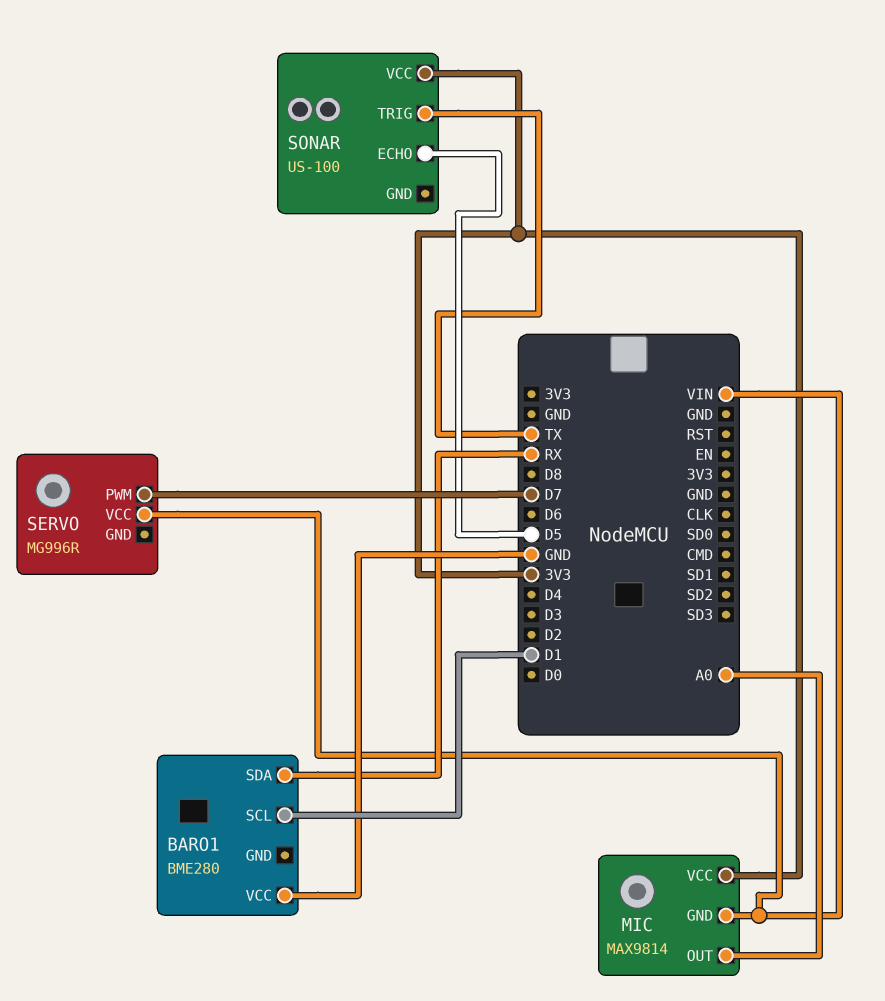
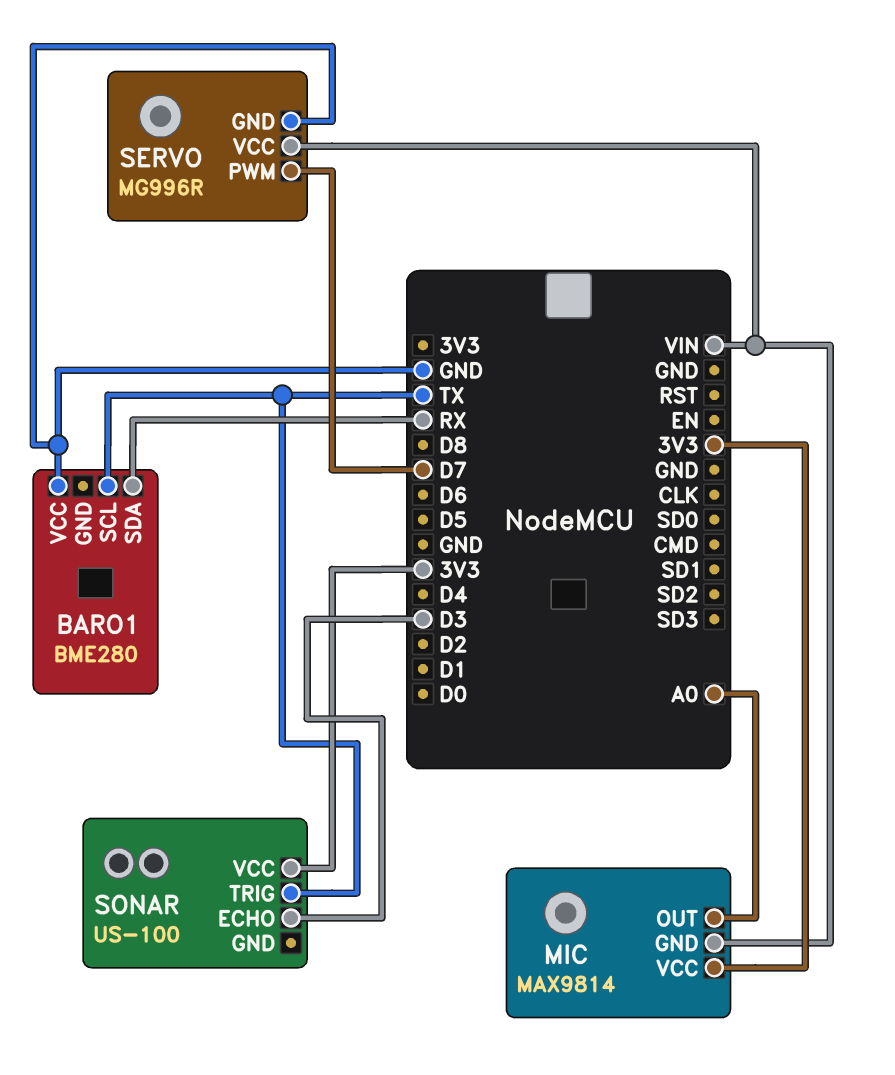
BARO1 pin SCL: D1 -> TX
SERVO pin GND: none -> GND
SONAR pin ECHO: D5 -> D3

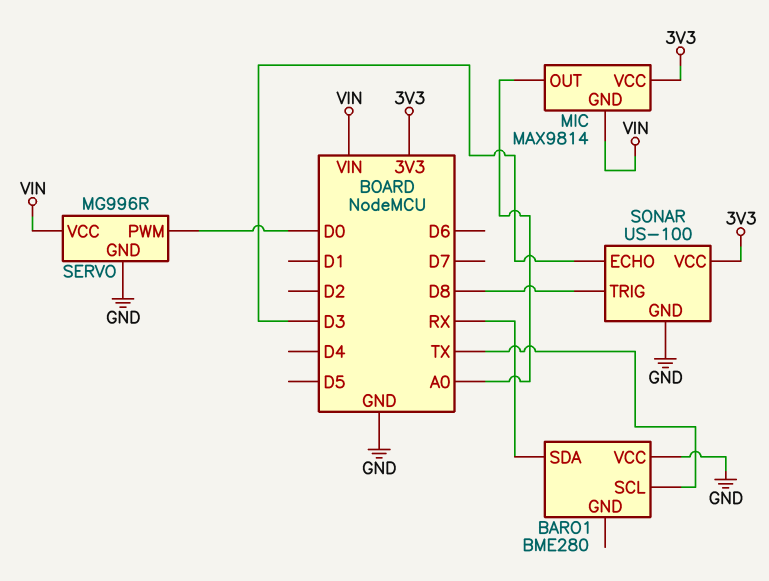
SERVO pin PWM: D7 -> D0
SONAR pin GND: none -> GND
SONAR pin TRIG: TX -> D8

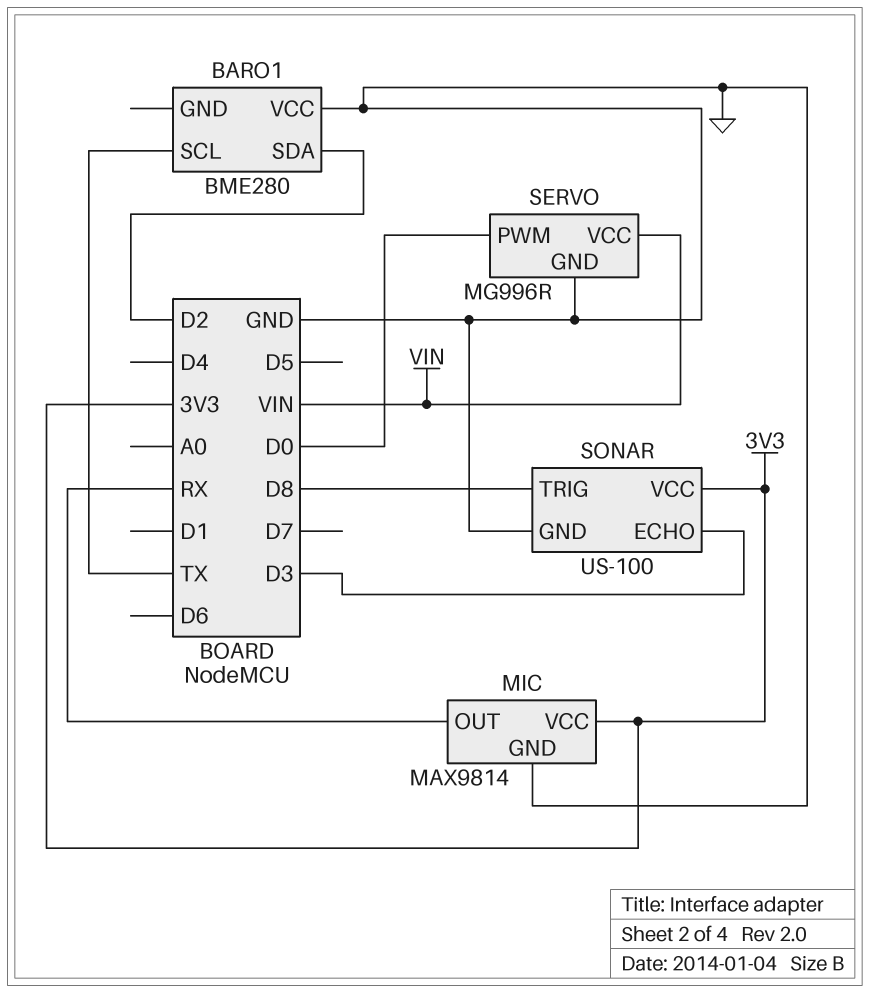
BARO1 pin SDA: RX -> D2
MIC pin GND: VIN -> GND
MIC pin OUT: A0 -> RX

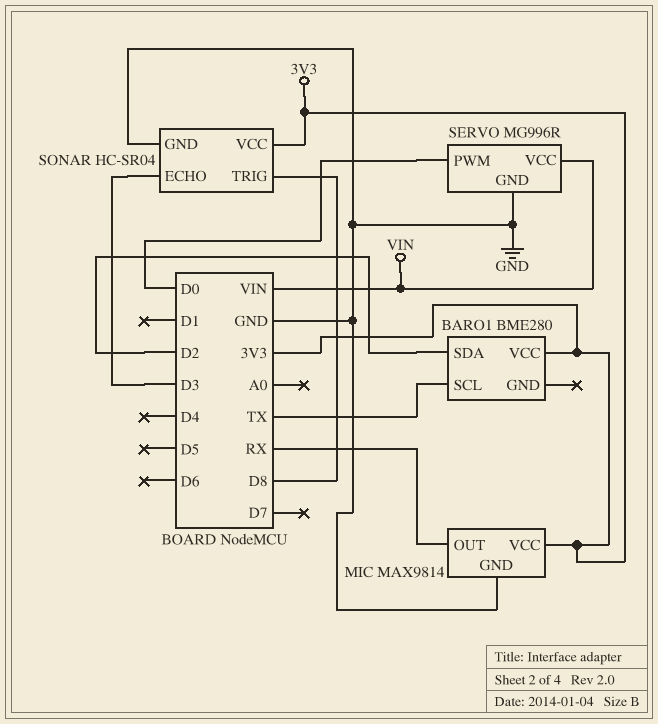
BARO1 pin VCC: GND -> 3V3
SONAR: US-100 -> HC-SR04

